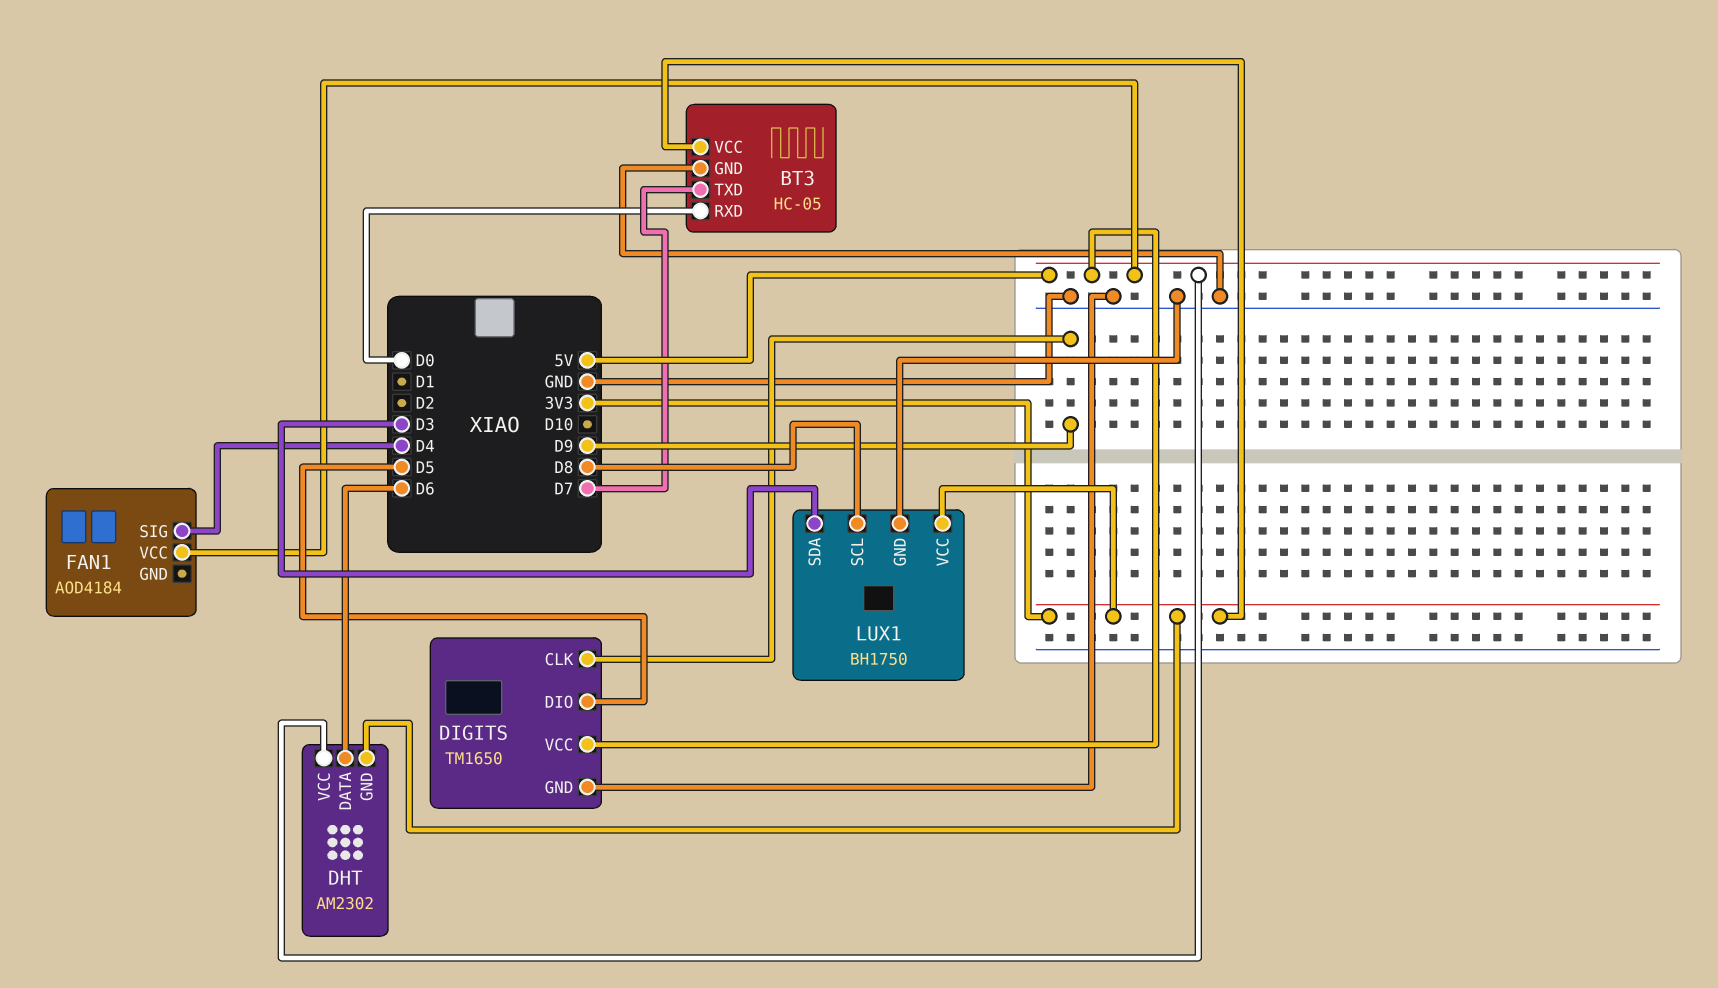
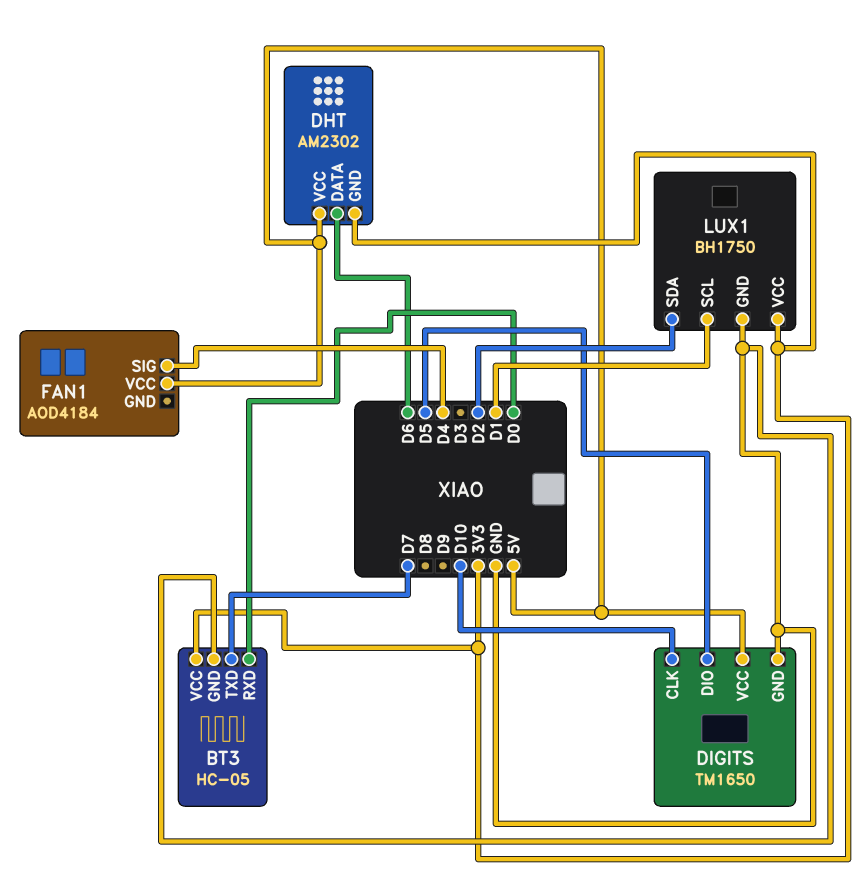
DIGITS pin CLK: D9 -> D10
LUX1 pin SCL: D8 -> D1
LUX1 pin SDA: D3 -> D2

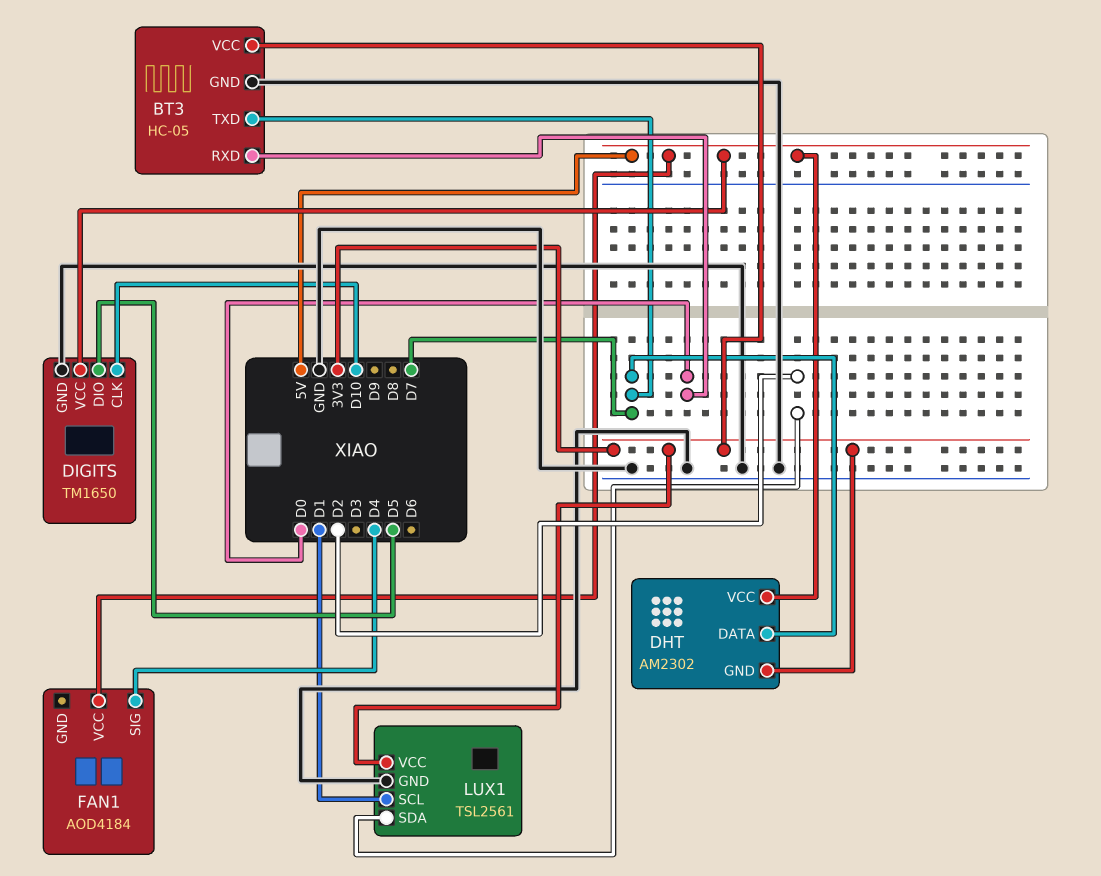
DHT pin DATA: D6 -> D7
LUX1: BH1750 -> TSL2561

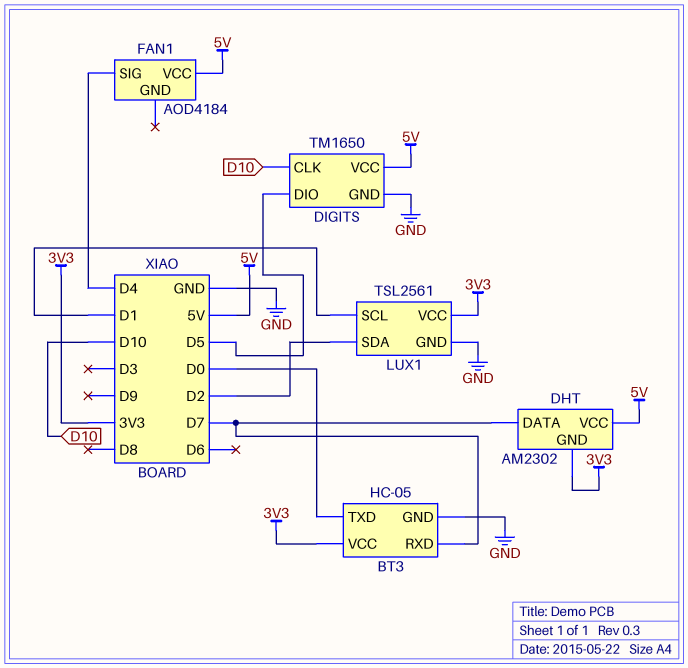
BT3 pin RXD: D0 -> D7
BT3 pin TXD: D7 -> D0

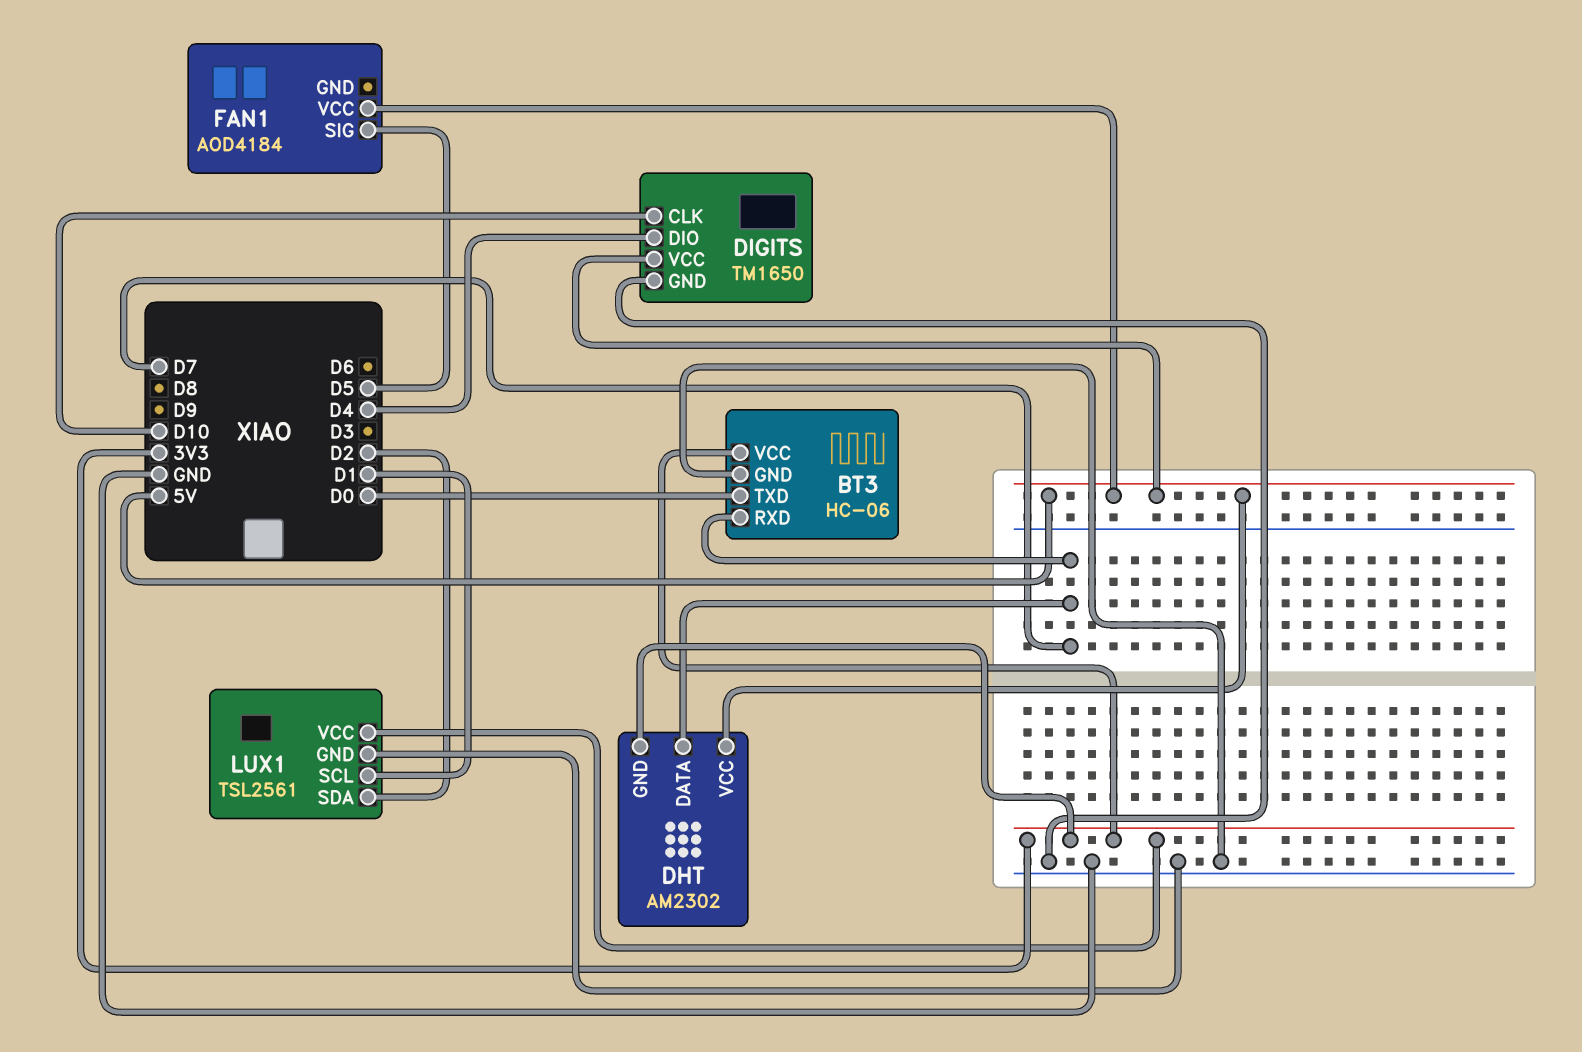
BT3: HC-05 -> HC-06
DIGITS pin DIO: D5 -> D4
FAN1 pin SIG: D4 -> D5

